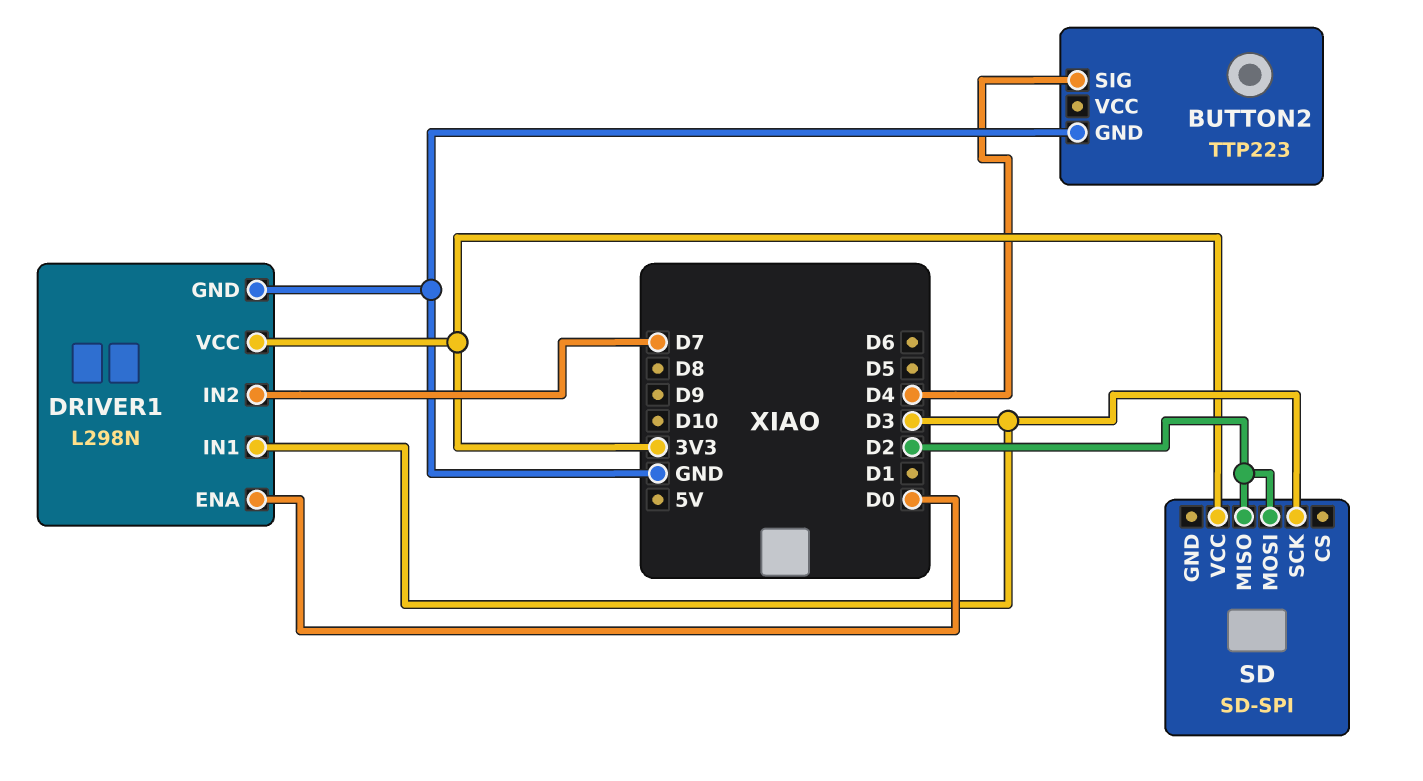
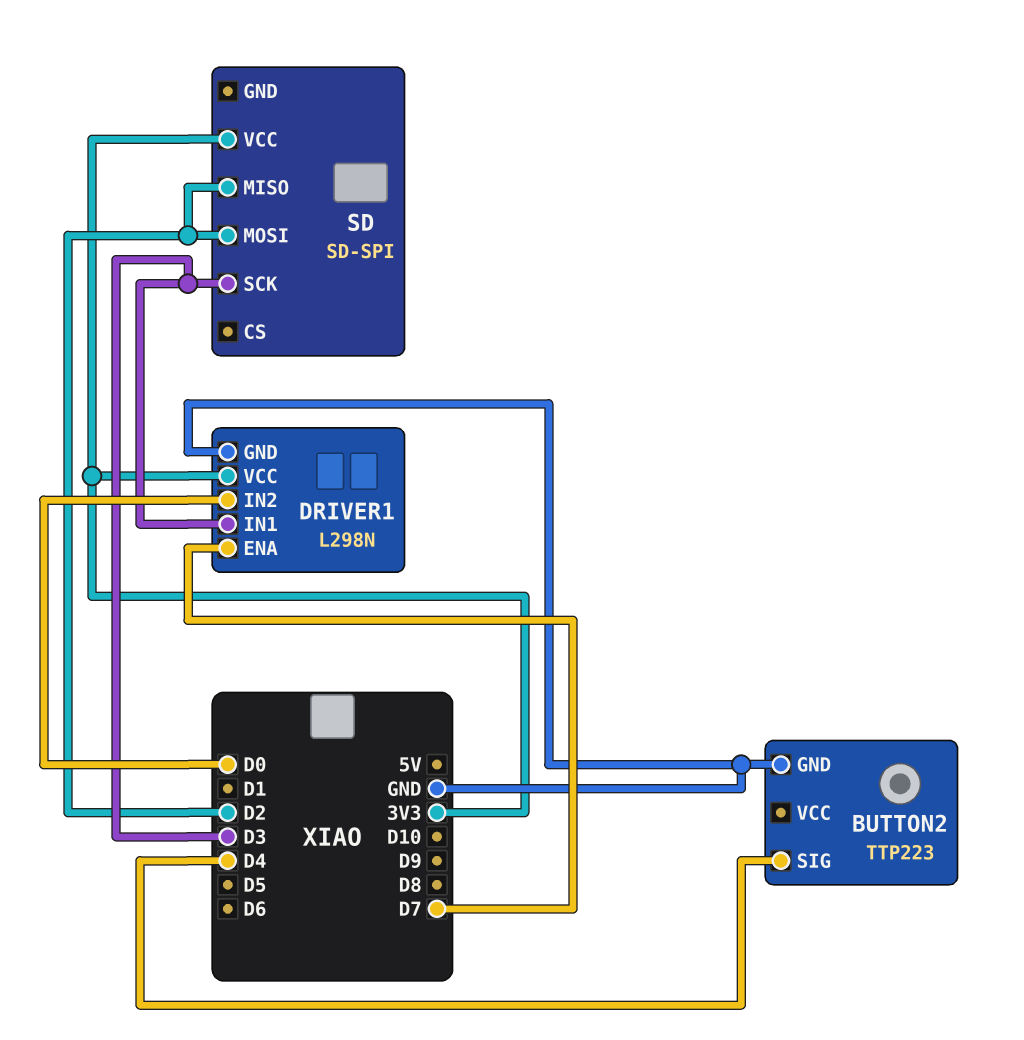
DRIVER1 pin ENA: D0 -> D7
DRIVER1 pin IN2: D7 -> D0

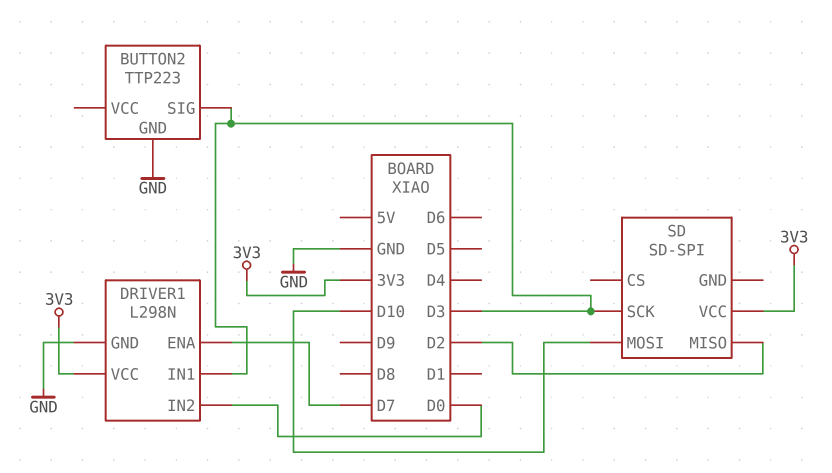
BUTTON2 pin SIG: D4 -> D3
SD pin MOSI: D2 -> D10

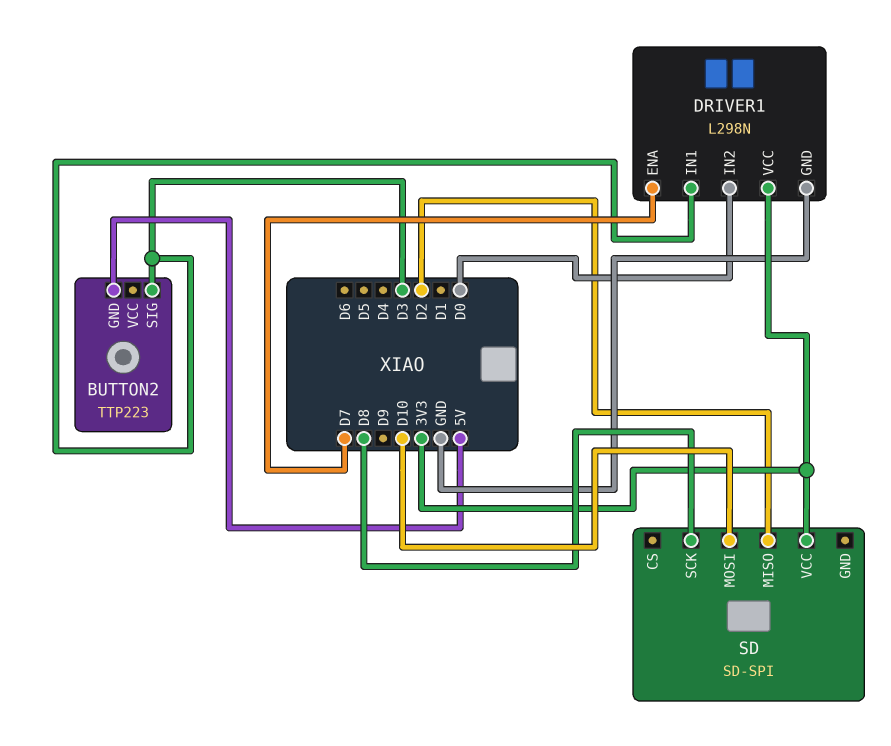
BUTTON2 pin GND: GND -> 5V
SD pin SCK: D3 -> D8

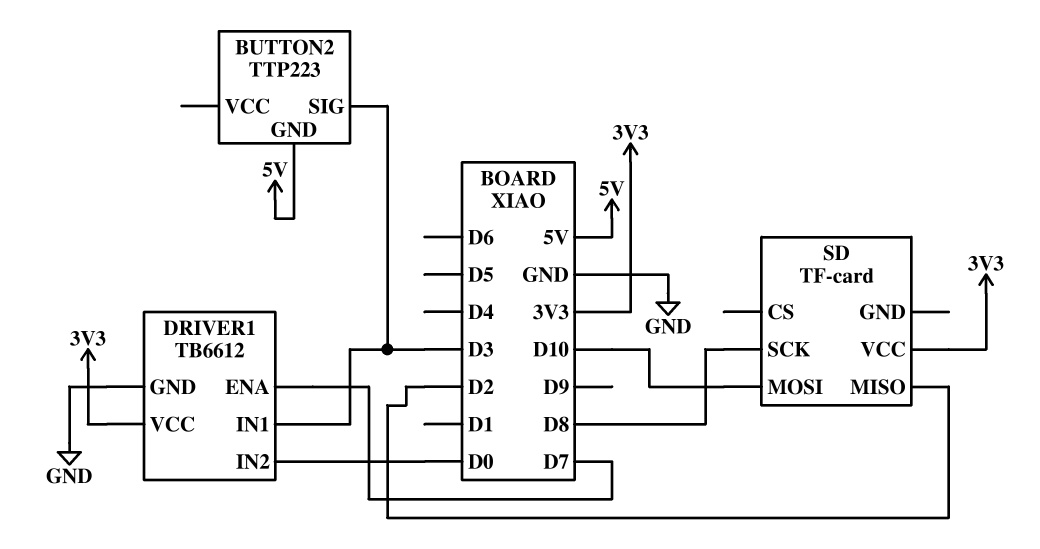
DRIVER1: L298N -> TB6612
SD: SD-SPI -> TF-card

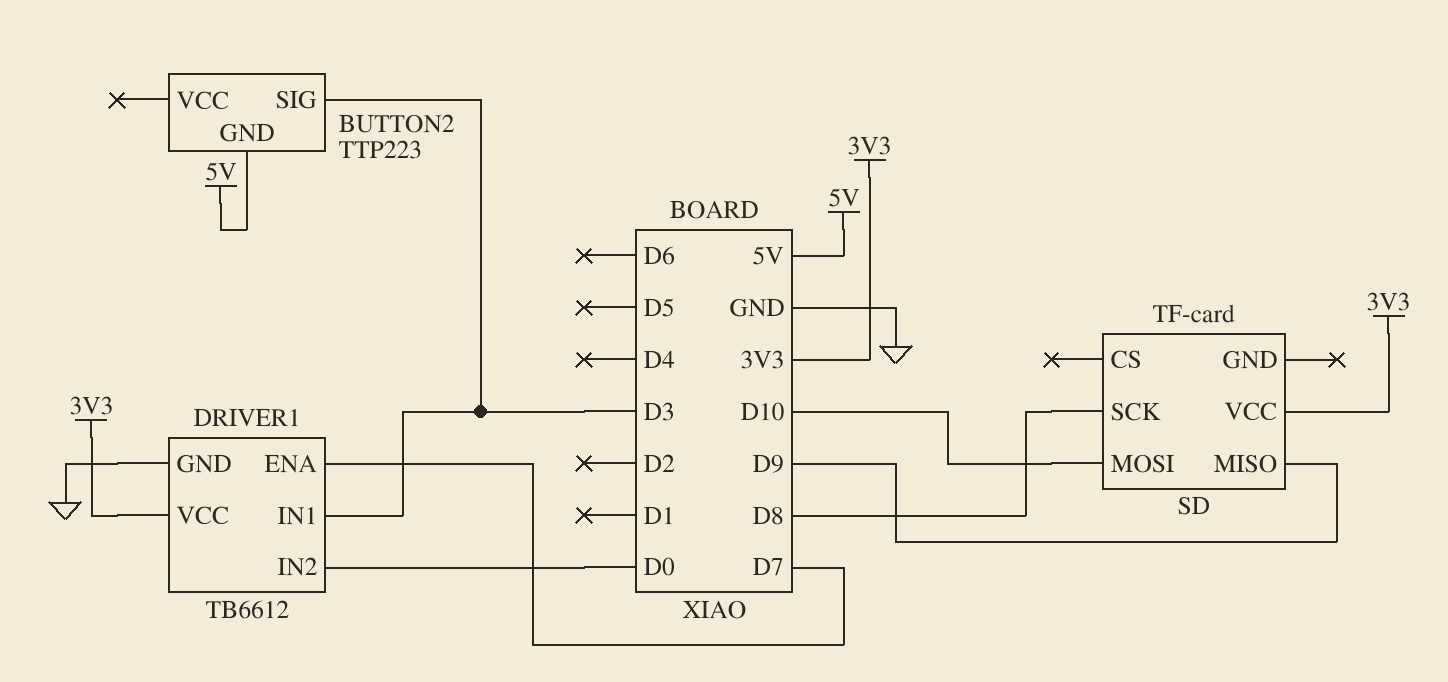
SD pin MISO: D2 -> D9

